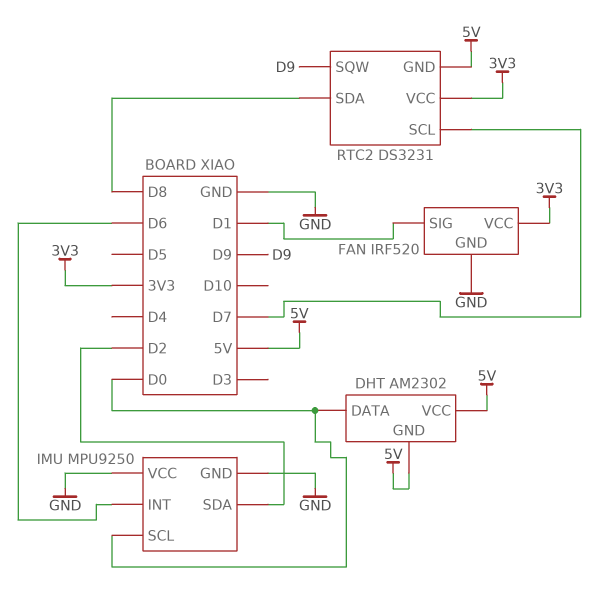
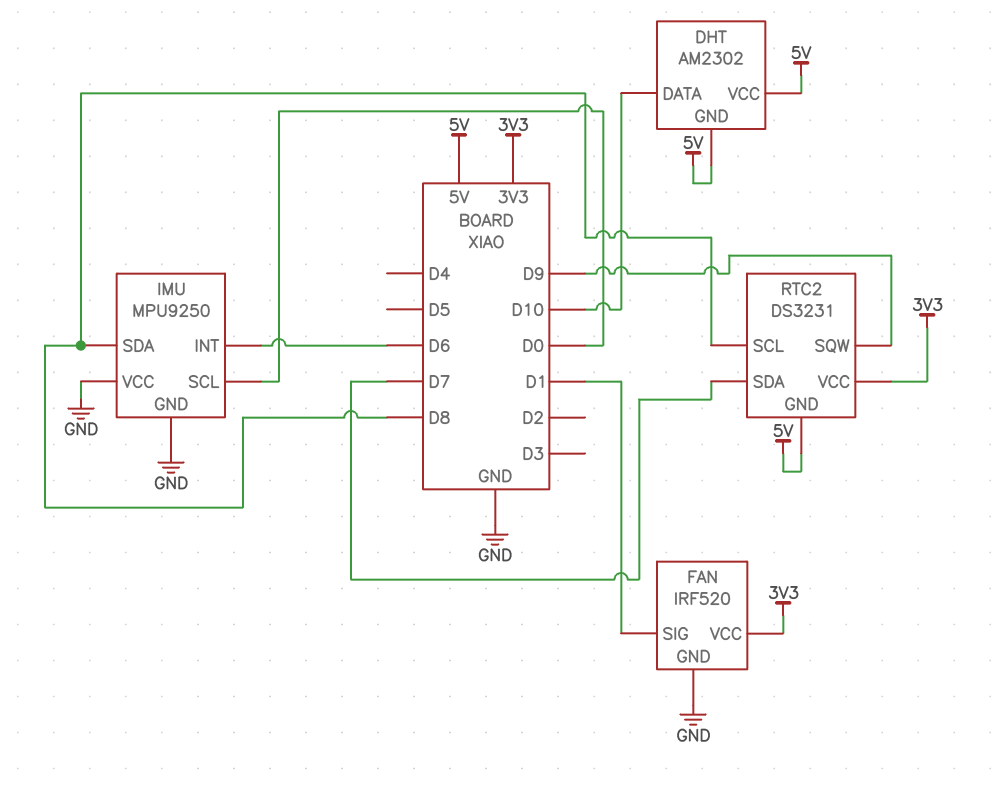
DHT pin DATA: D0 -> D10
IMU pin SDA: D2 -> D8
RTC2 pin SCL: D7 -> D8
RTC2 pin SDA: D8 -> D7

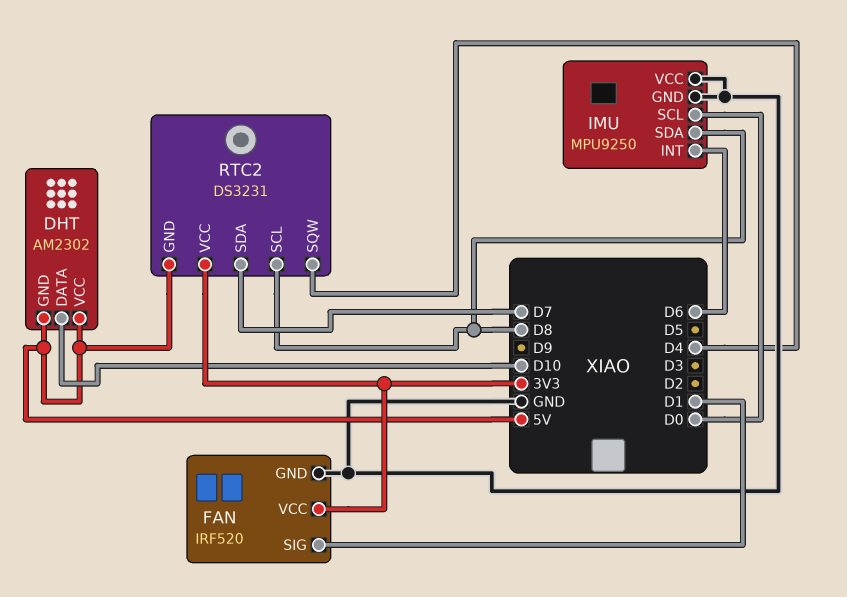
RTC2 pin SQW: D9 -> D4

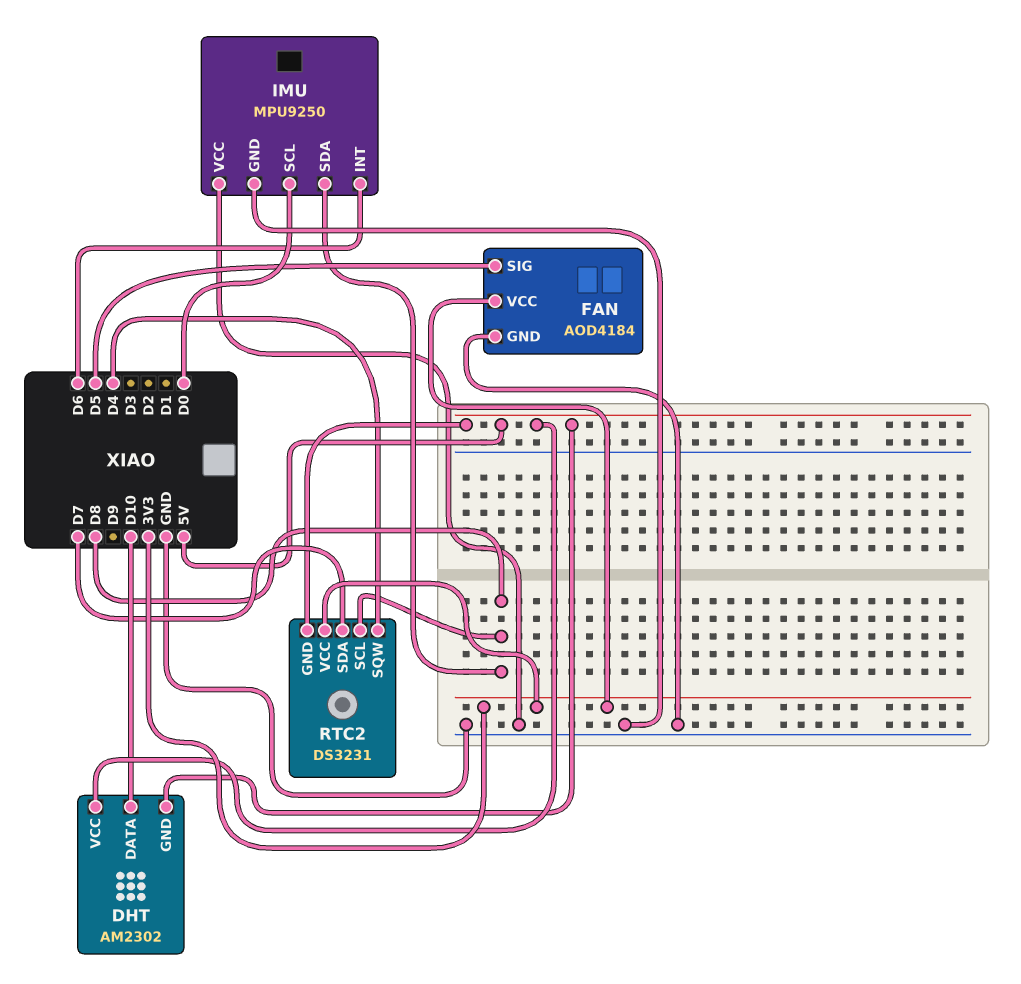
FAN: IRF520 -> AOD4184
FAN pin SIG: D1 -> D5

